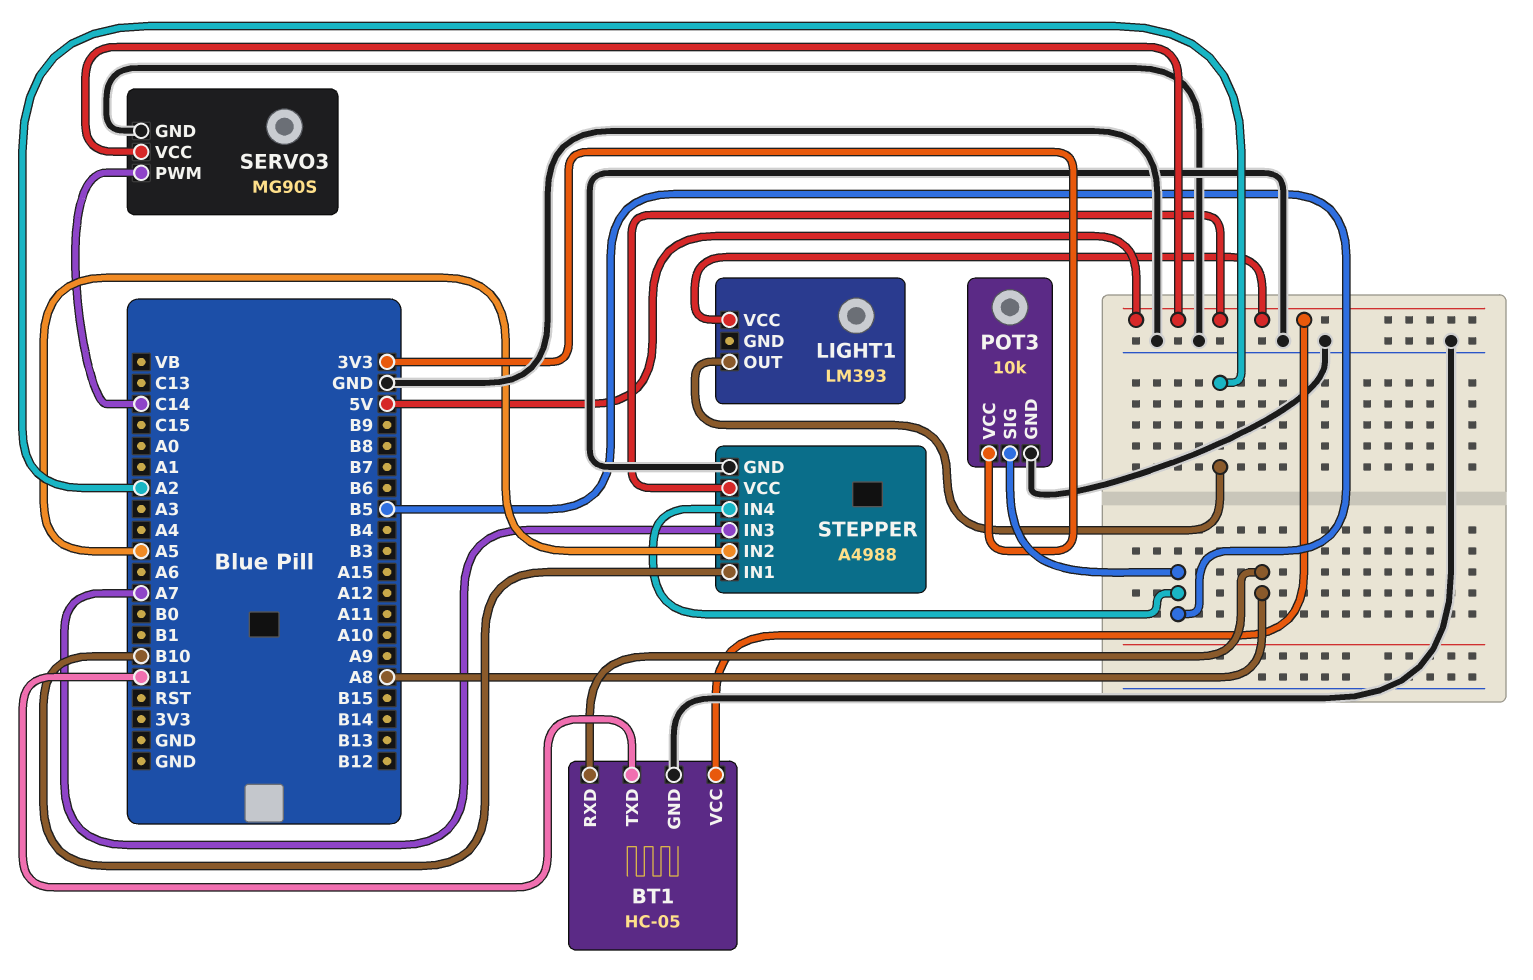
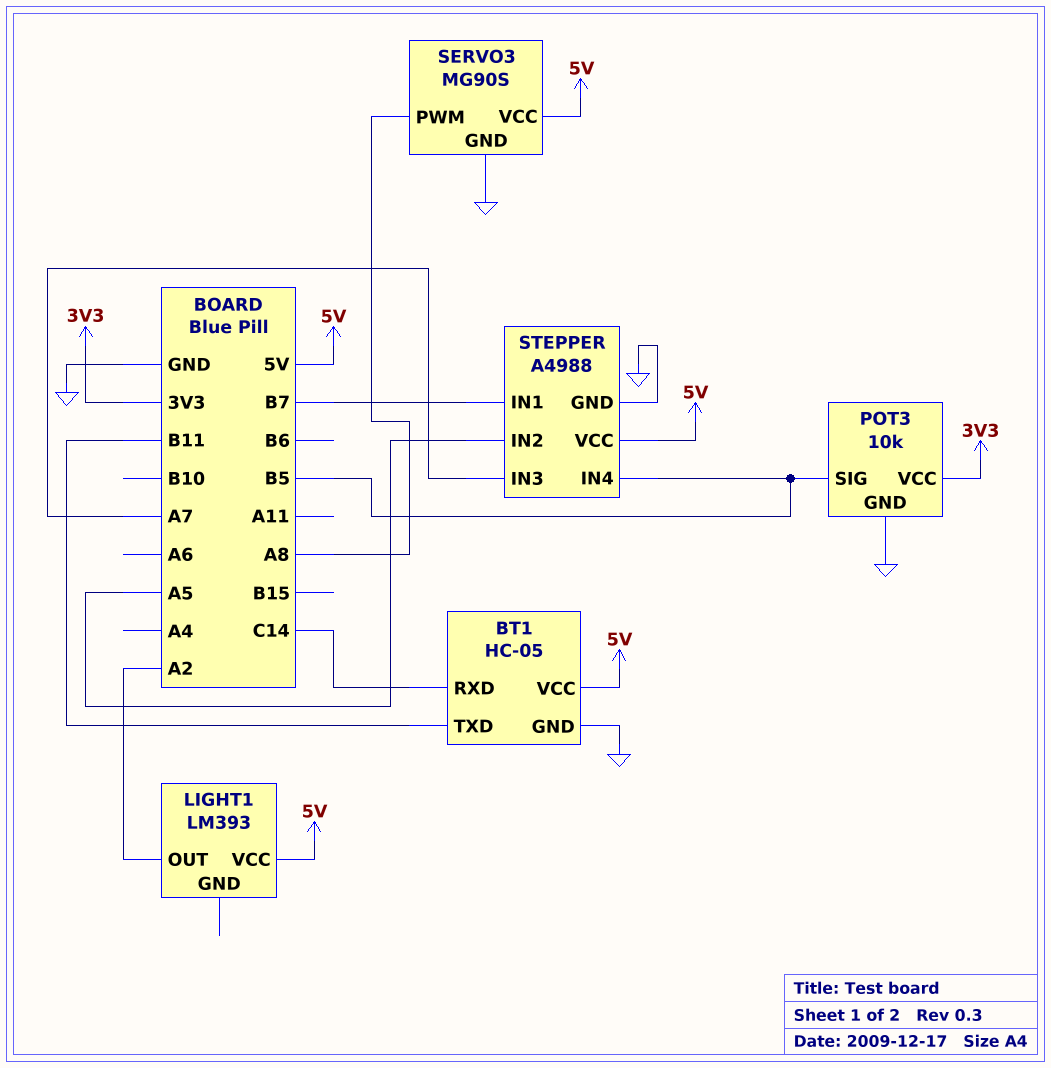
BT1 pin RXD: A8 -> C14
SERVO3 pin PWM: C14 -> A8
STEPPER pin IN1: B10 -> B7

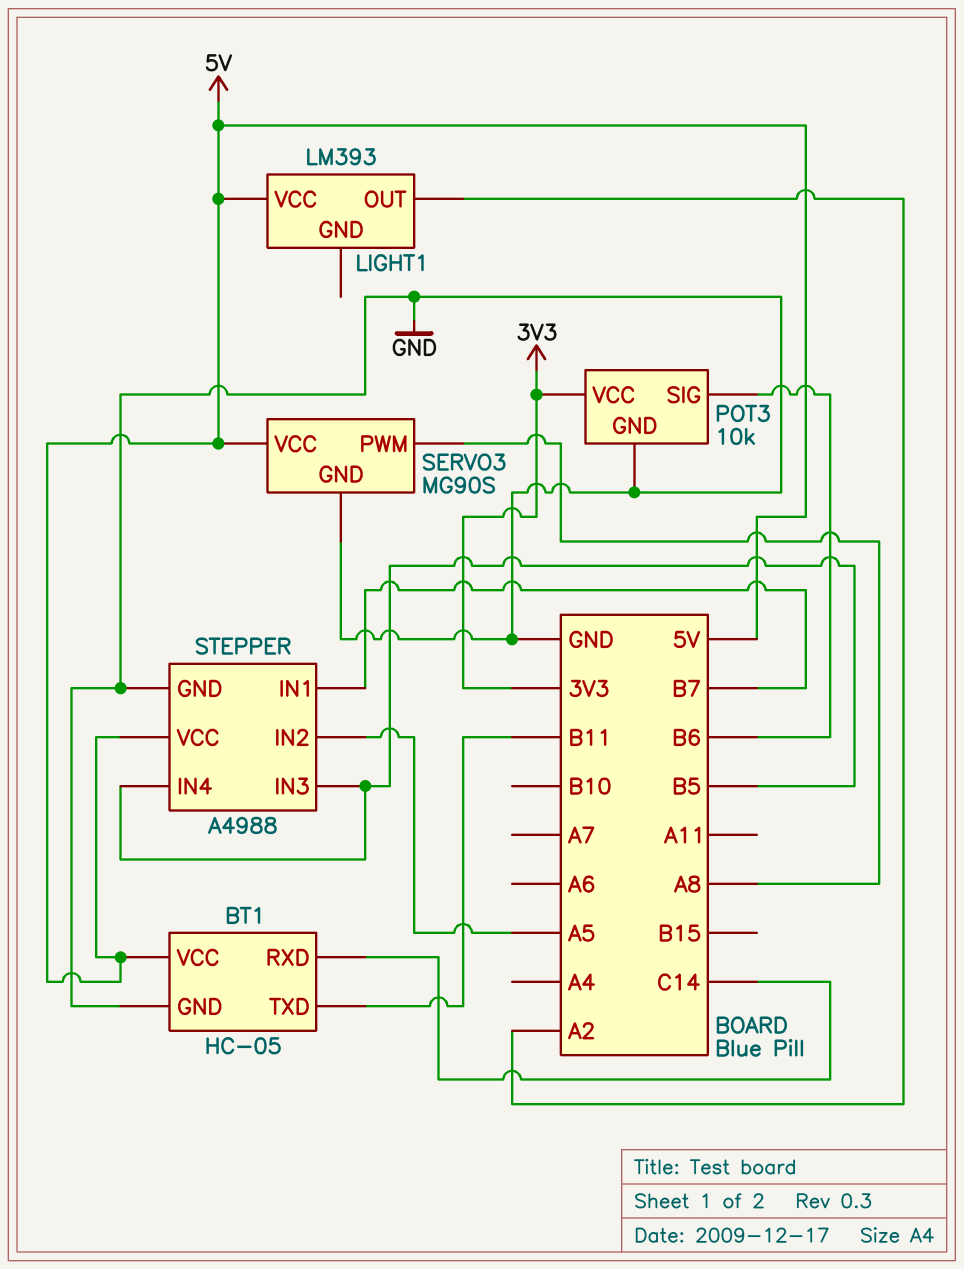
POT3 pin SIG: B5 -> B6
STEPPER pin IN3: A7 -> B5

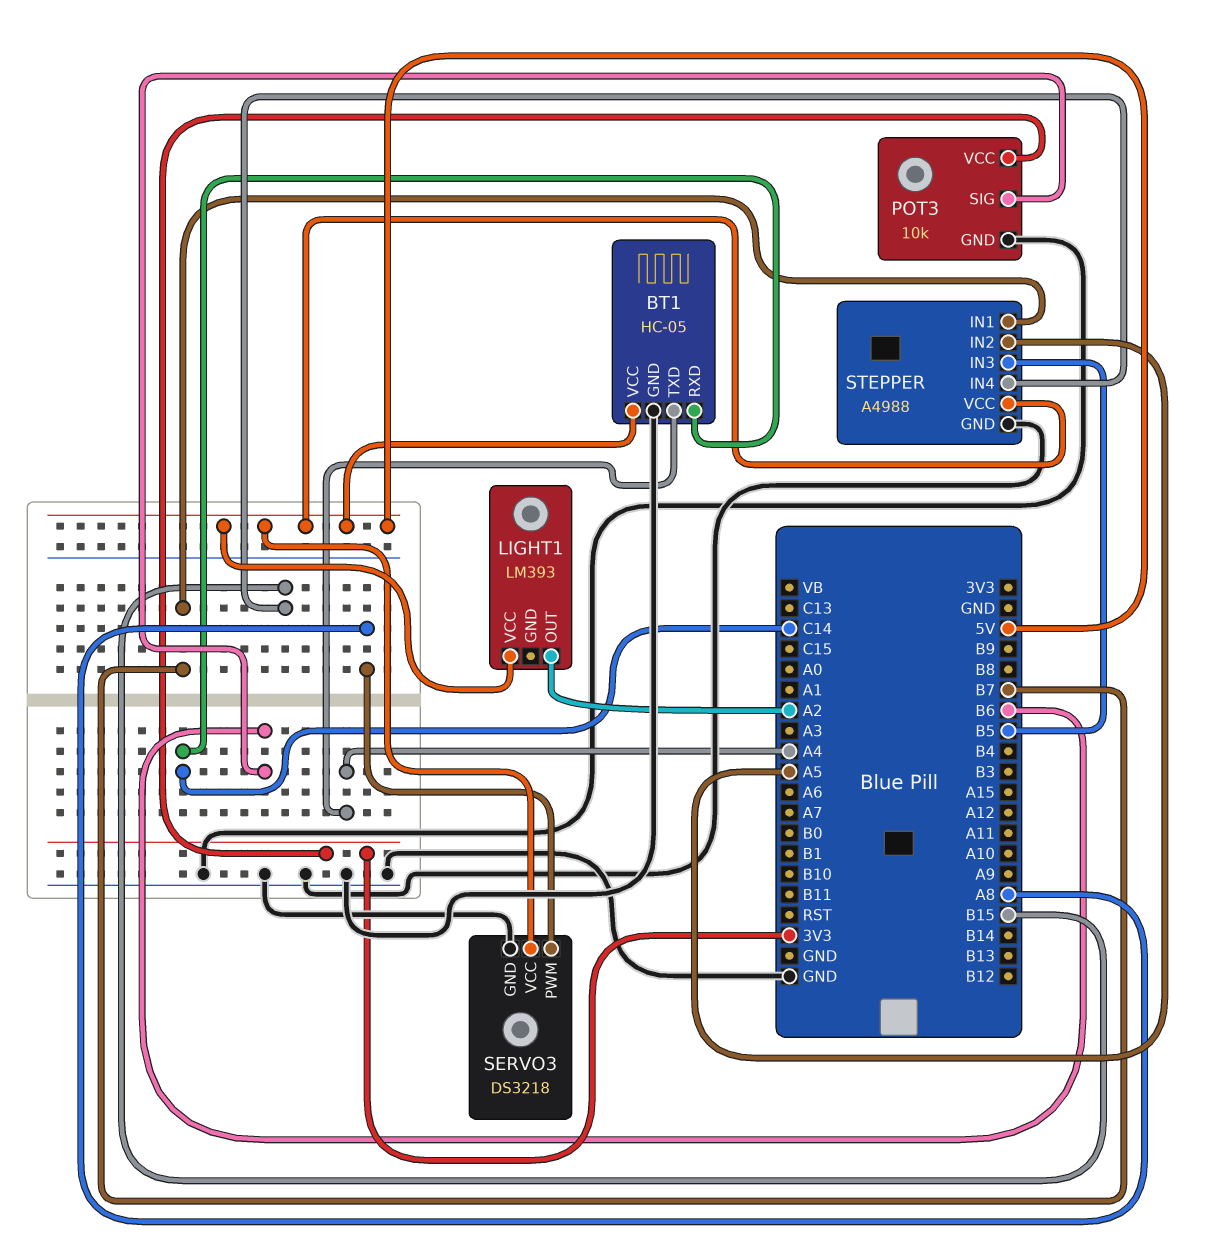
BT1 pin TXD: B11 -> A4
SERVO3: MG90S -> DS3218
STEPPER pin IN4: B5 -> B15

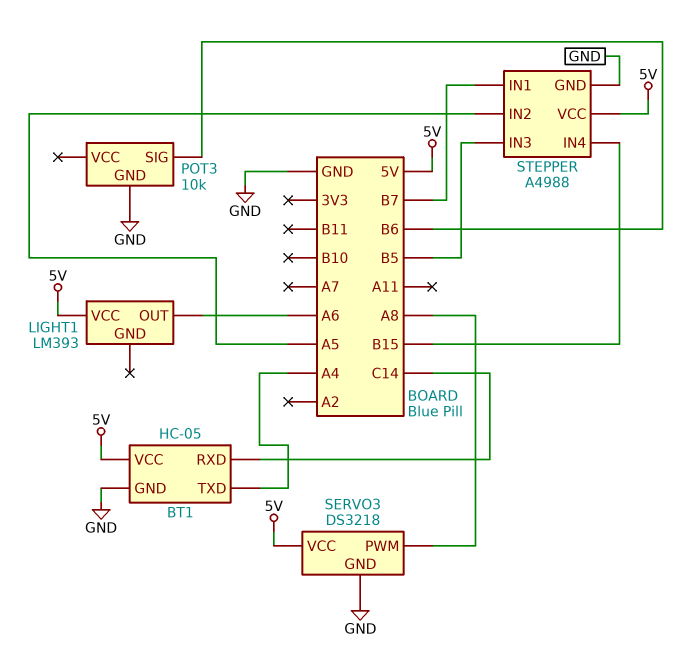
LIGHT1 pin OUT: A2 -> A6
POT3 pin VCC: 3V3 -> none

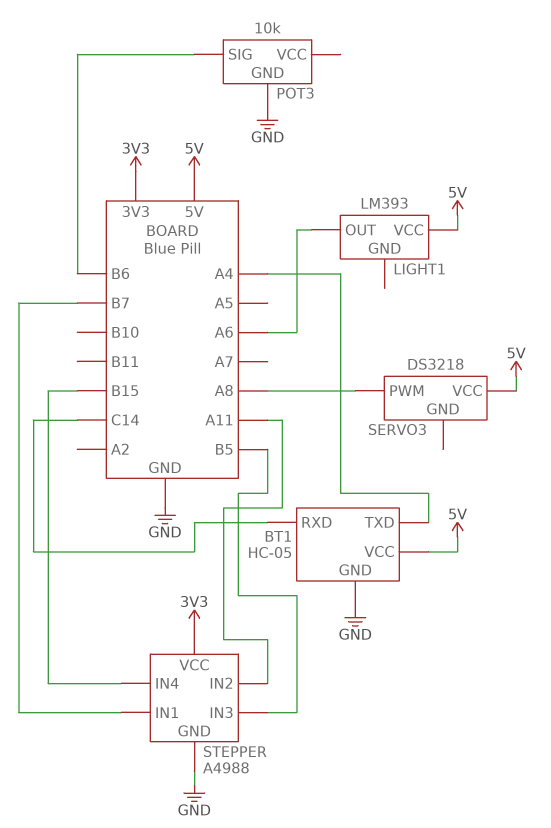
SERVO3 pin GND: GND -> none
STEPPER pin IN2: A5 -> A11
STEPPER pin VCC: 5V -> 3V3

